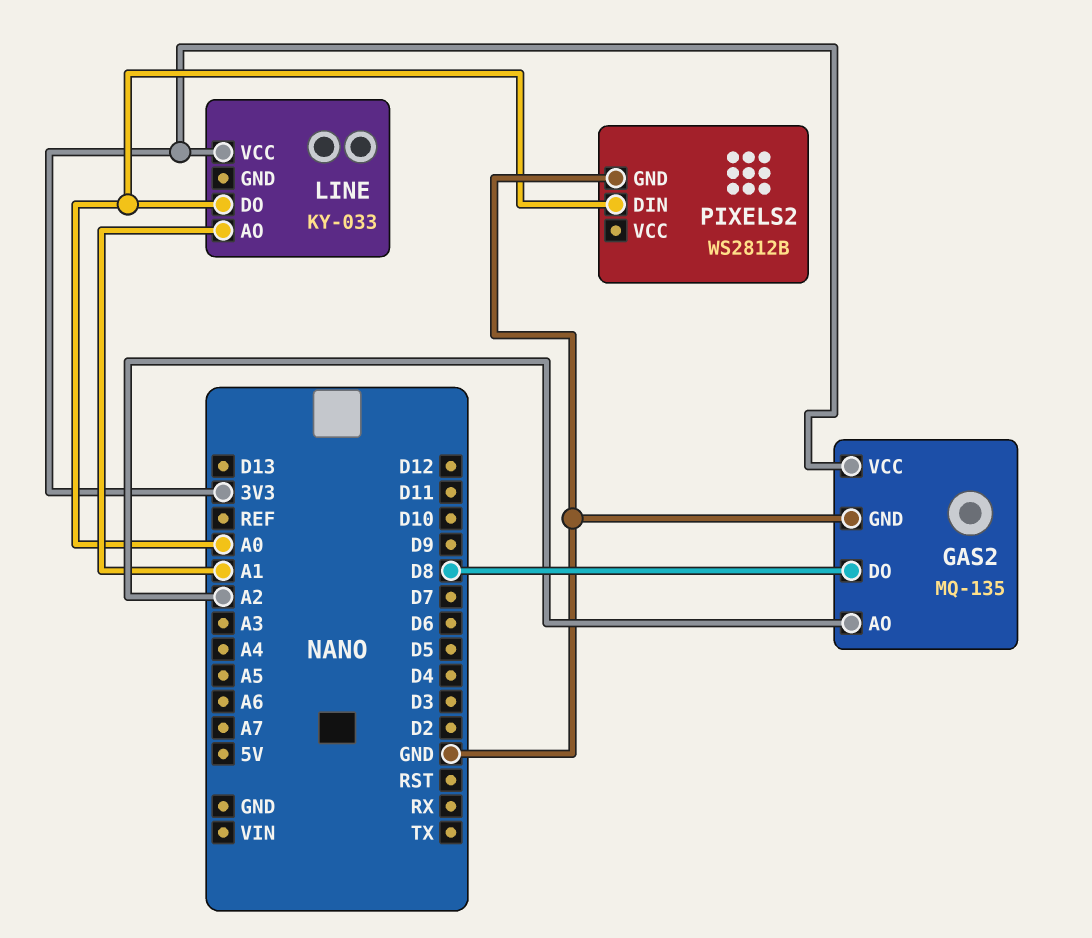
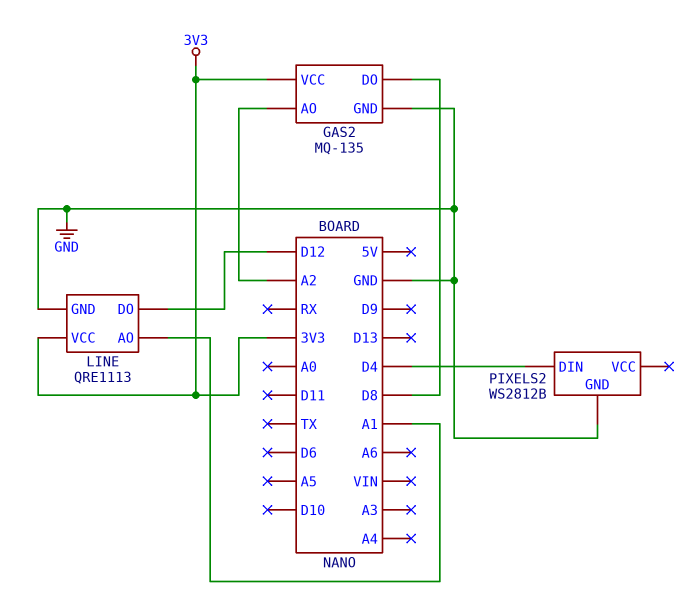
LINE: KY-033 -> QRE1113
LINE pin DO: A0 -> D12
LINE pin GND: none -> GND
PIXELS2 pin DIN: A0 -> D4

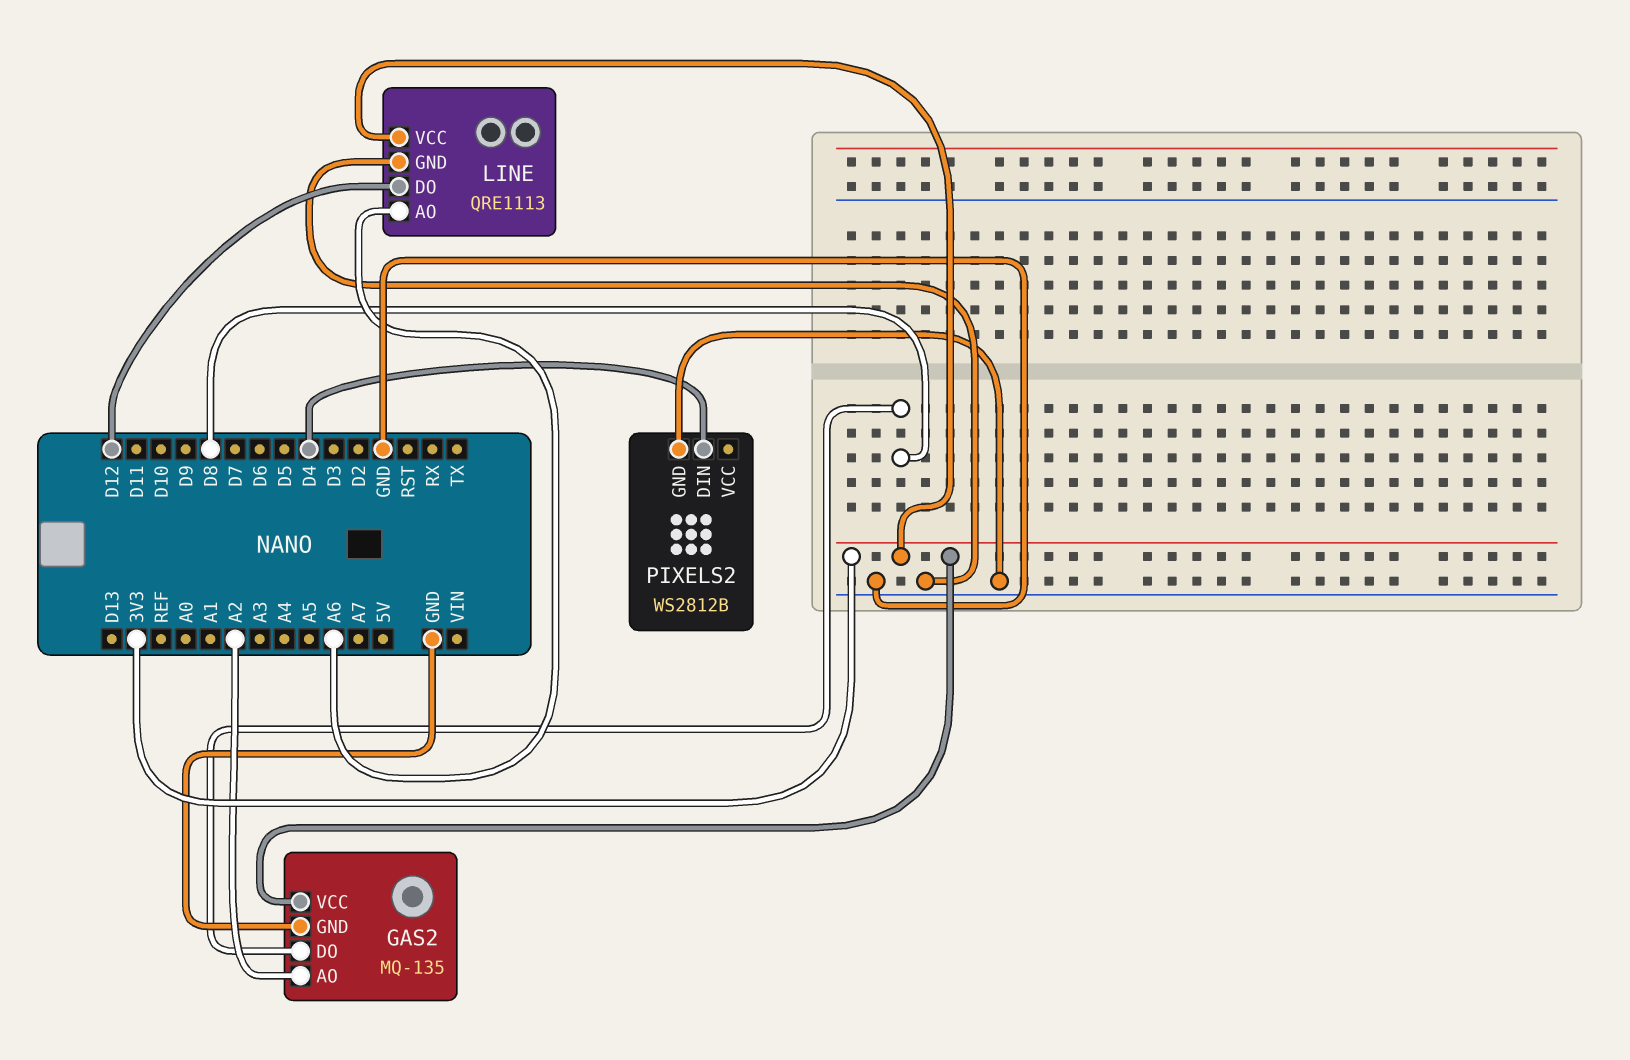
LINE pin AO: A1 -> A6

